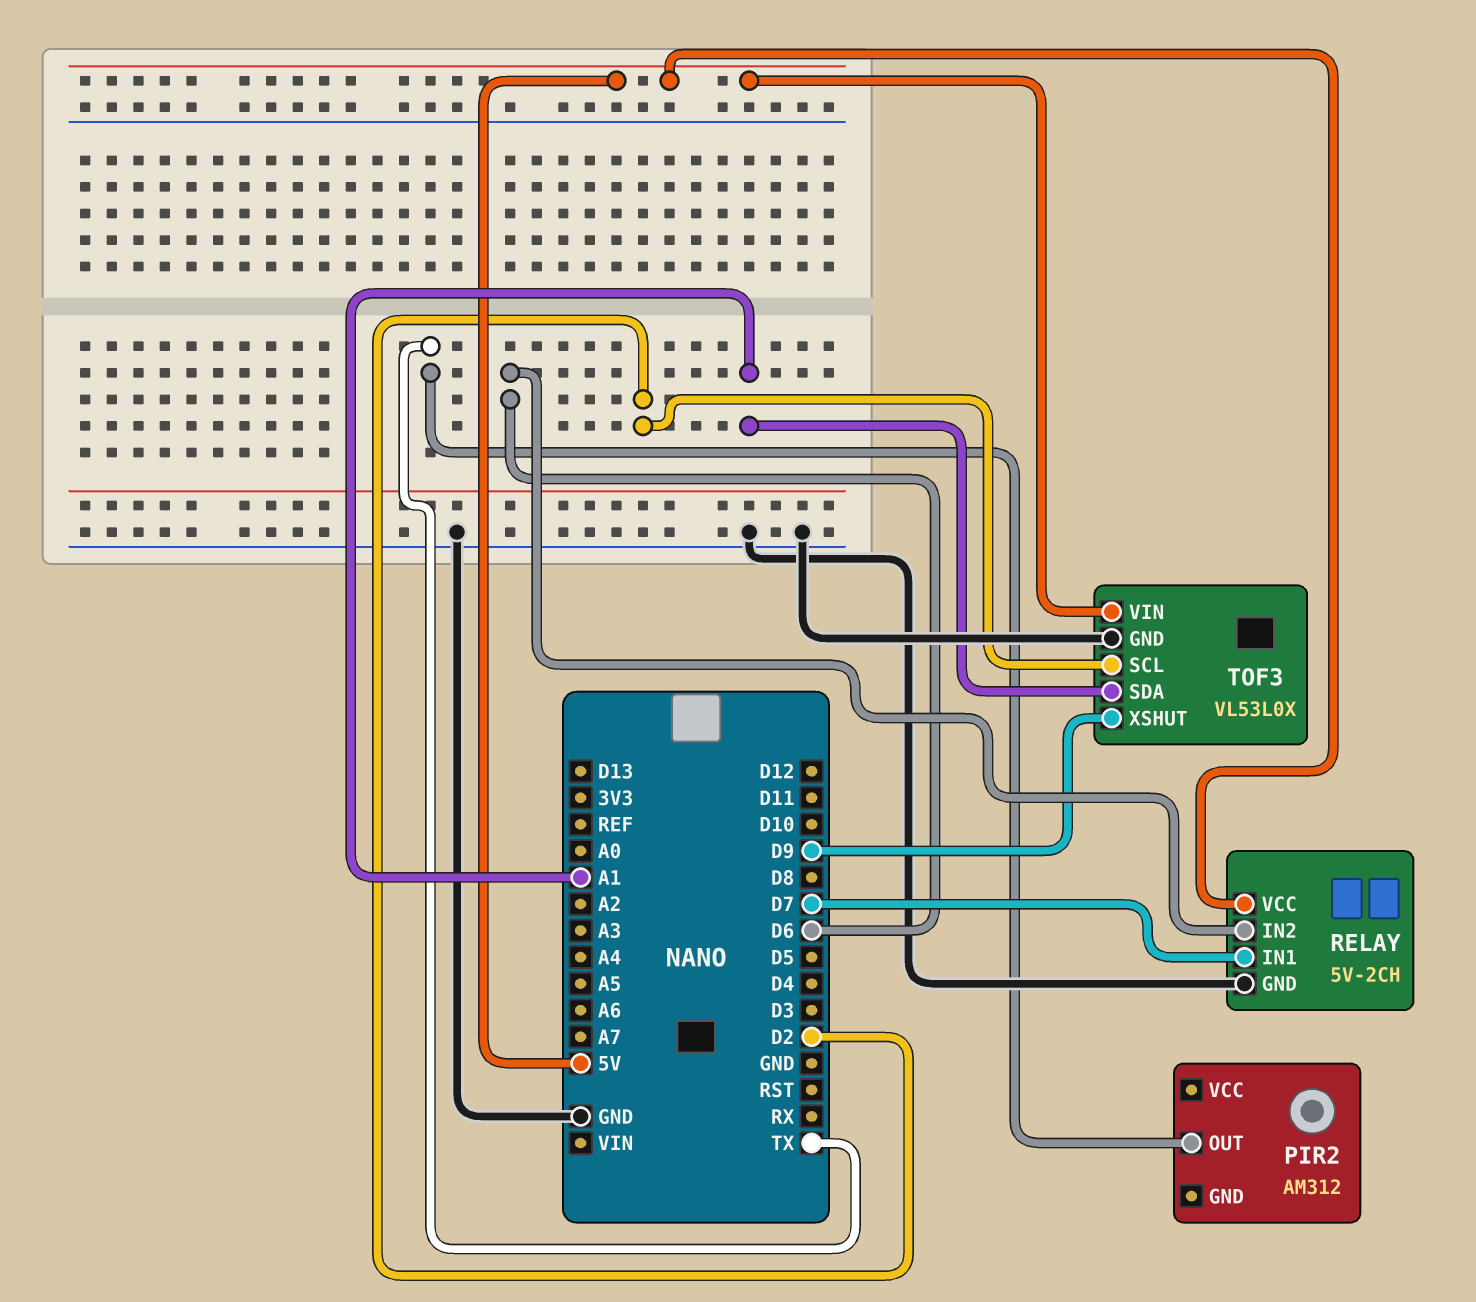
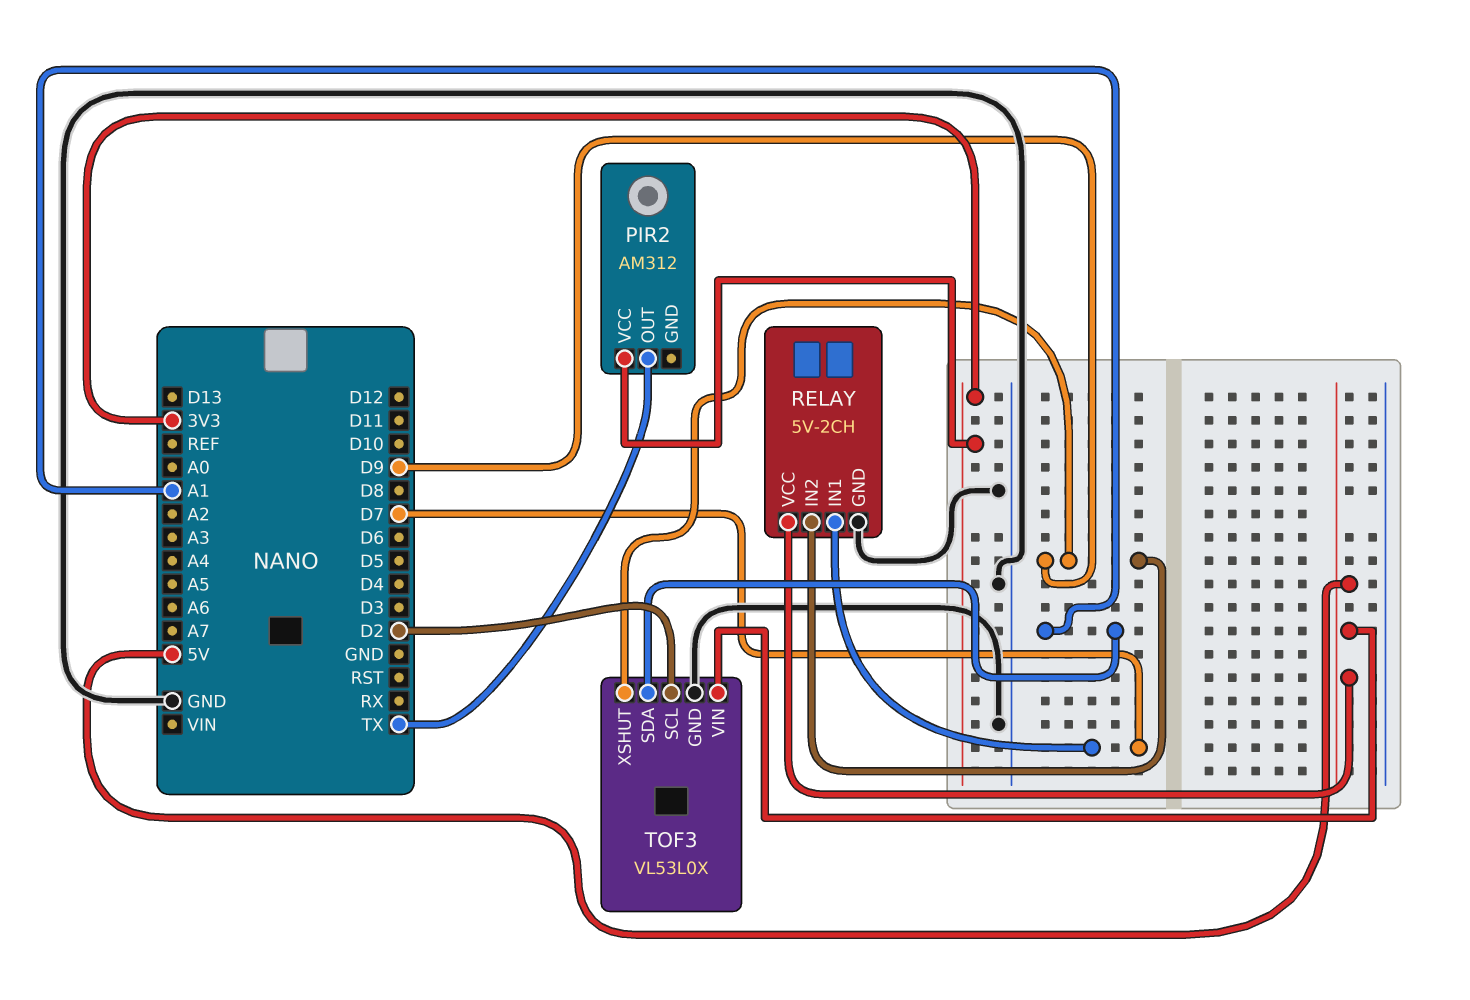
PIR2 pin VCC: none -> 3V3
RELAY pin IN2: D6 -> D9

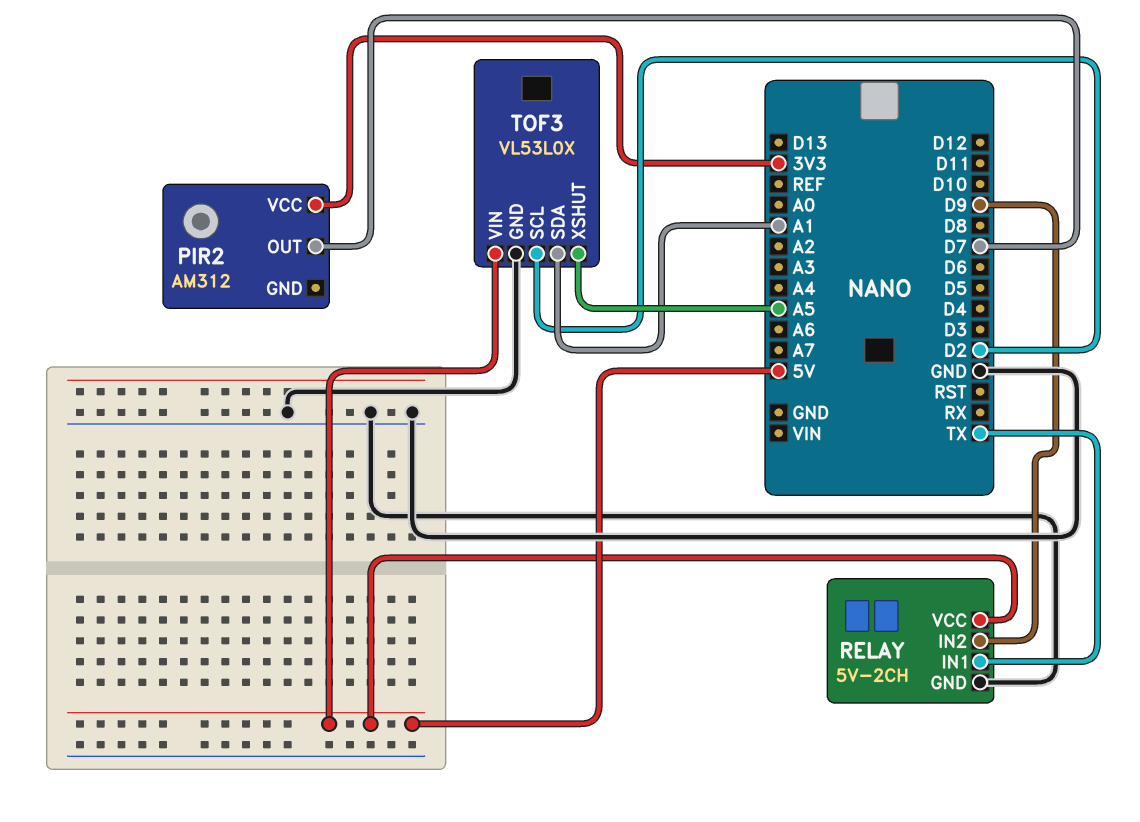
PIR2 pin OUT: TX -> D7
RELAY pin IN1: D7 -> TX
TOF3 pin XSHUT: D9 -> A5

